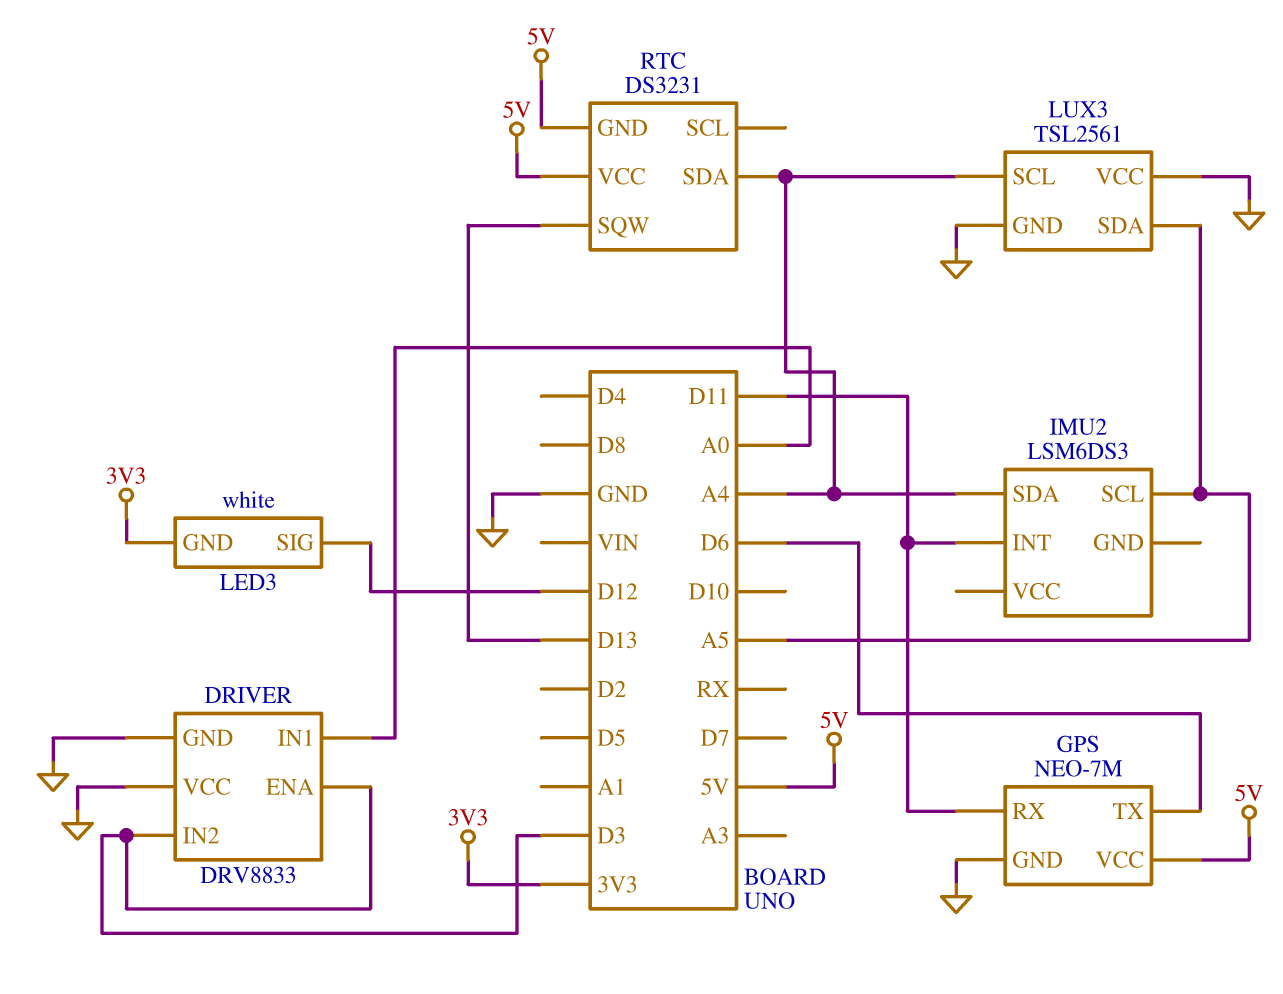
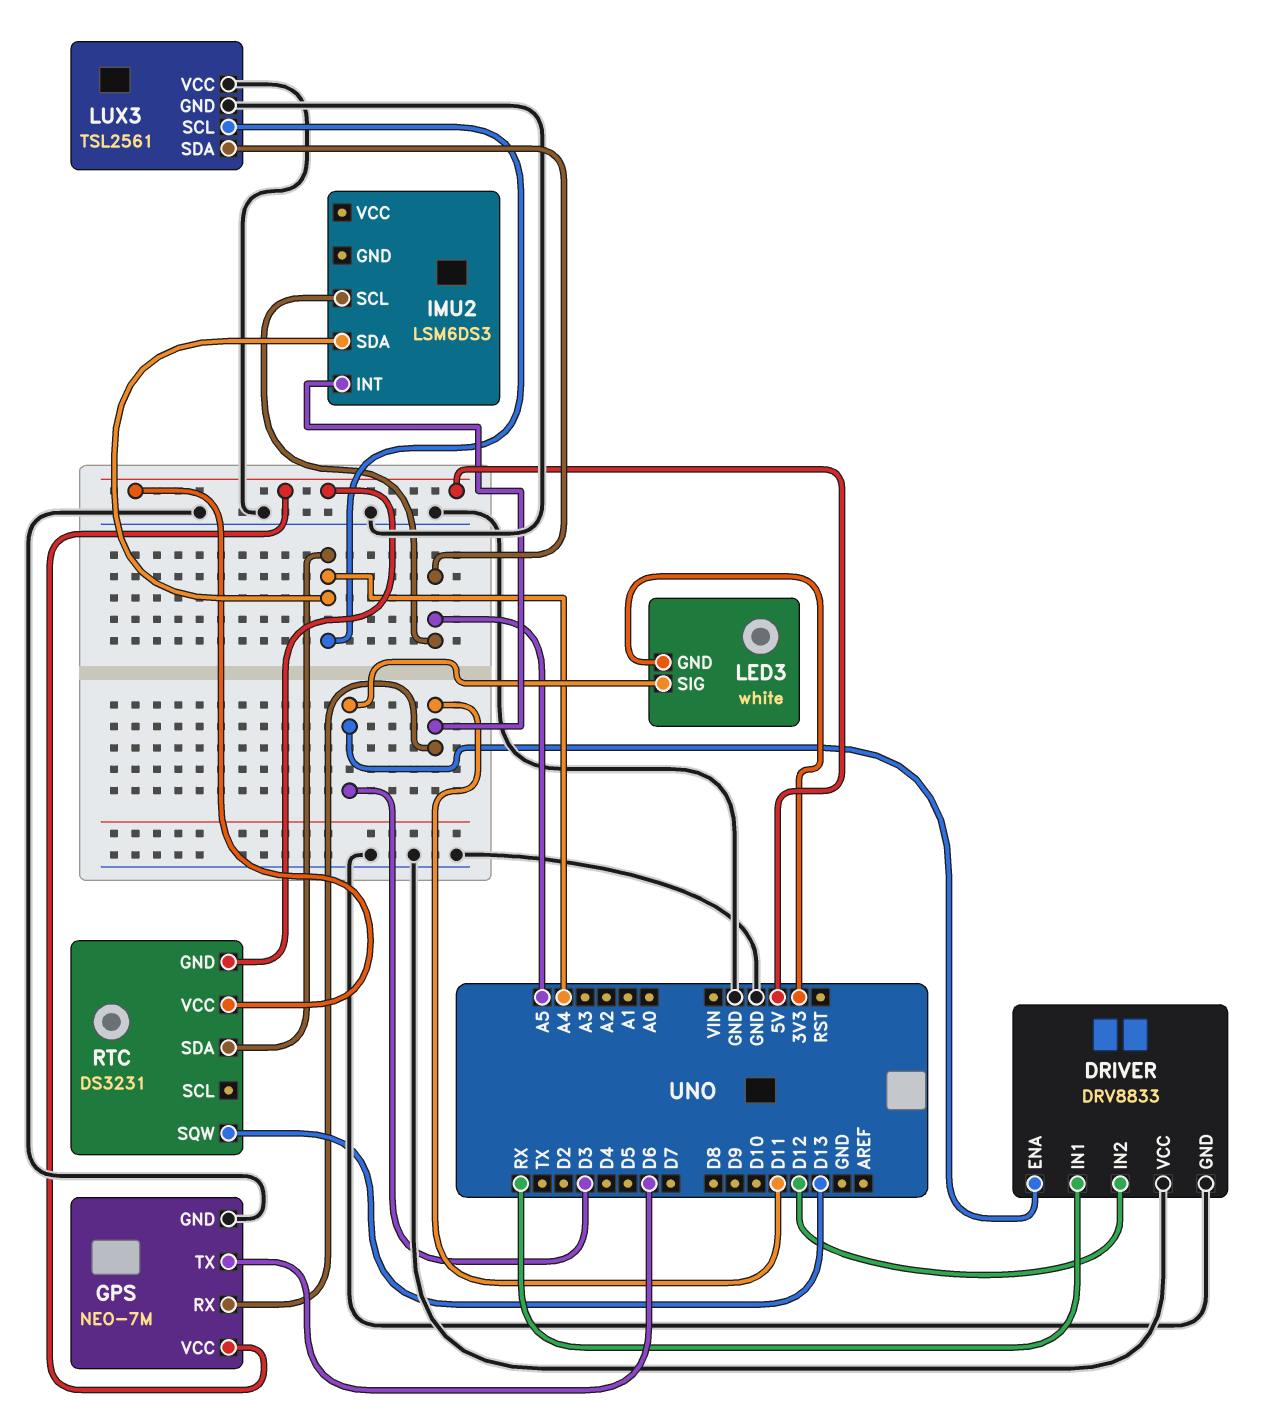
DRIVER pin IN1: A0 -> RX
DRIVER pin IN2: D3 -> D12
LED3 pin SIG: D12 -> D3

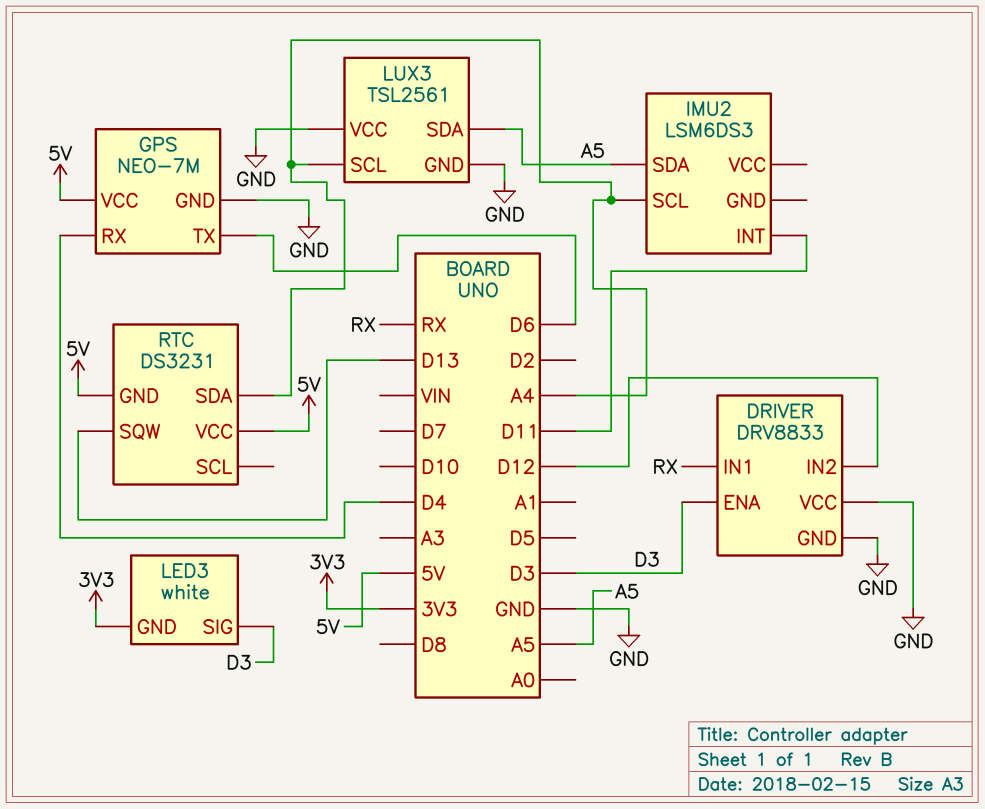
GPS pin RX: D11 -> D4
IMU2 pin SCL: A5 -> A4
IMU2 pin SDA: A4 -> A5

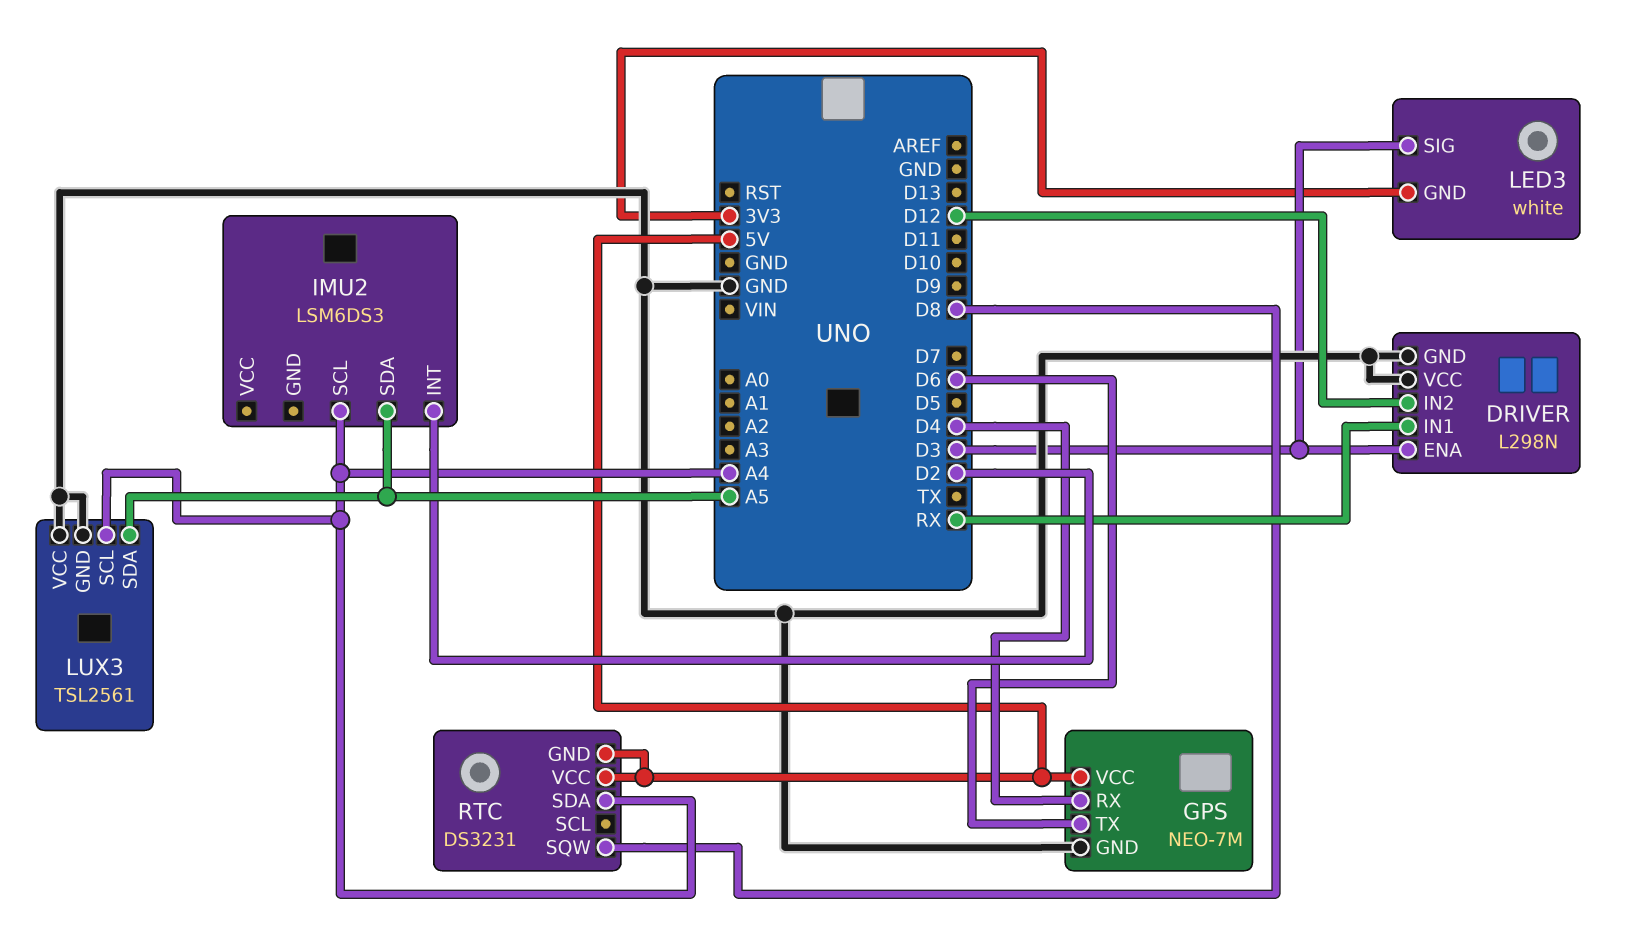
DRIVER: DRV8833 -> L298N
IMU2 pin INT: D11 -> D2
RTC pin SQW: D13 -> D8

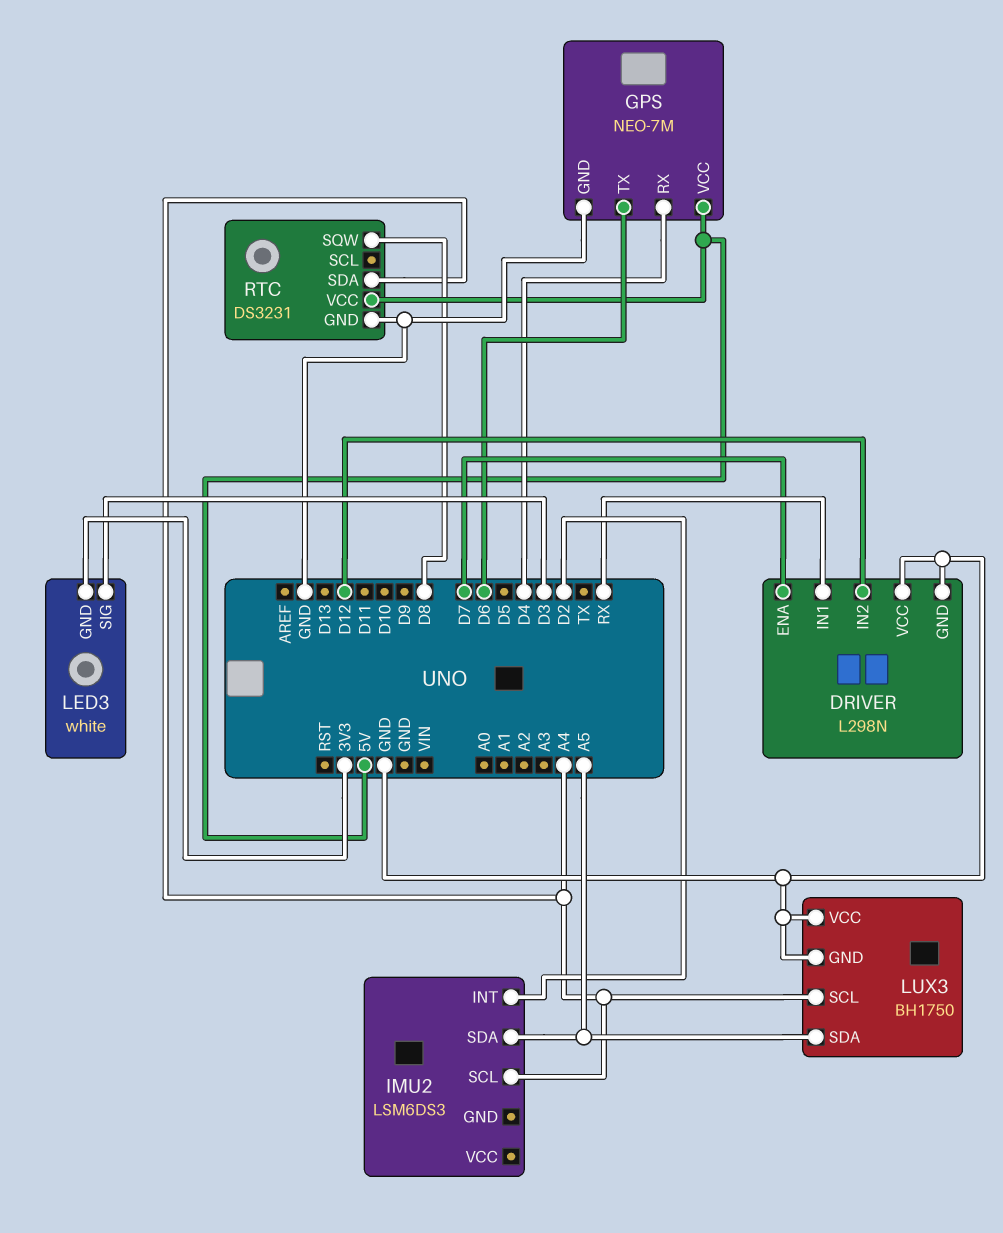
DRIVER pin ENA: D3 -> D7
LUX3: TSL2561 -> BH1750
RTC pin GND: 5V -> GND

